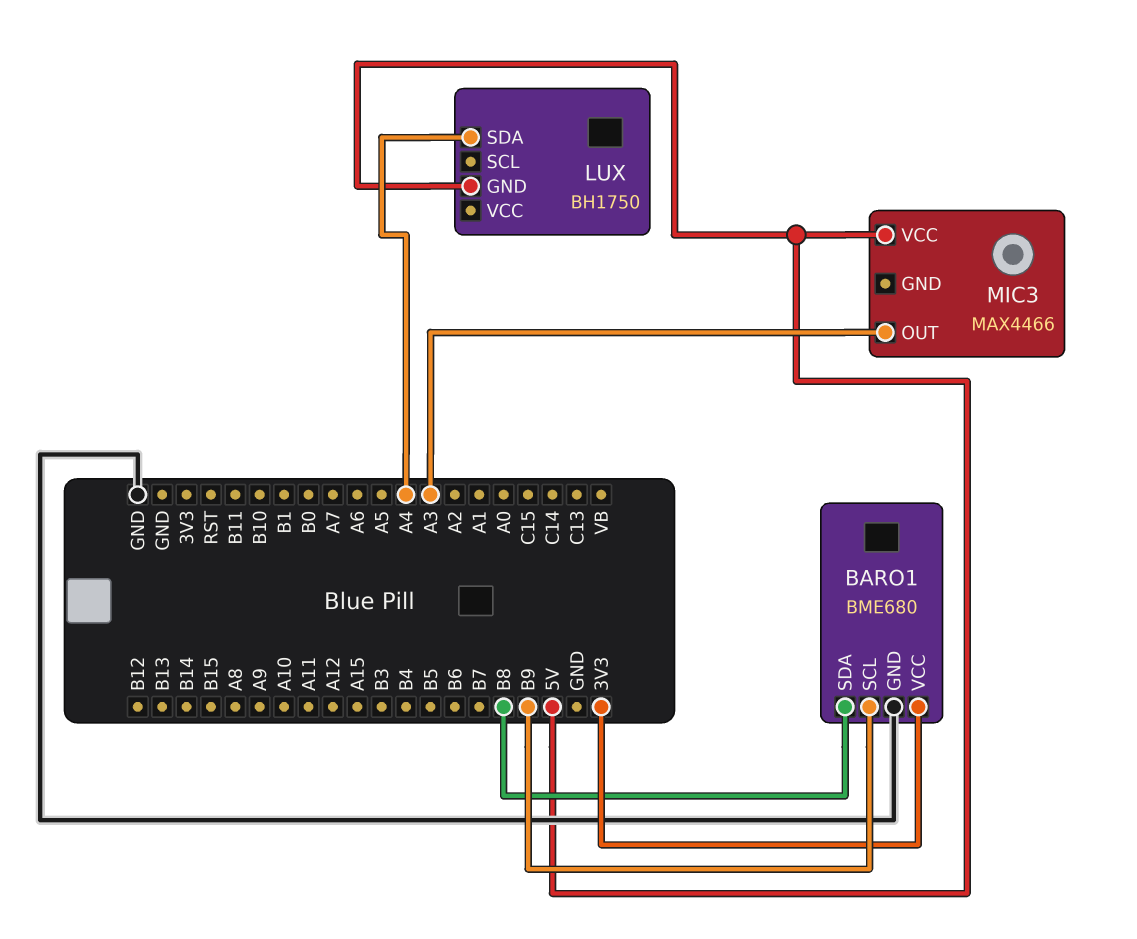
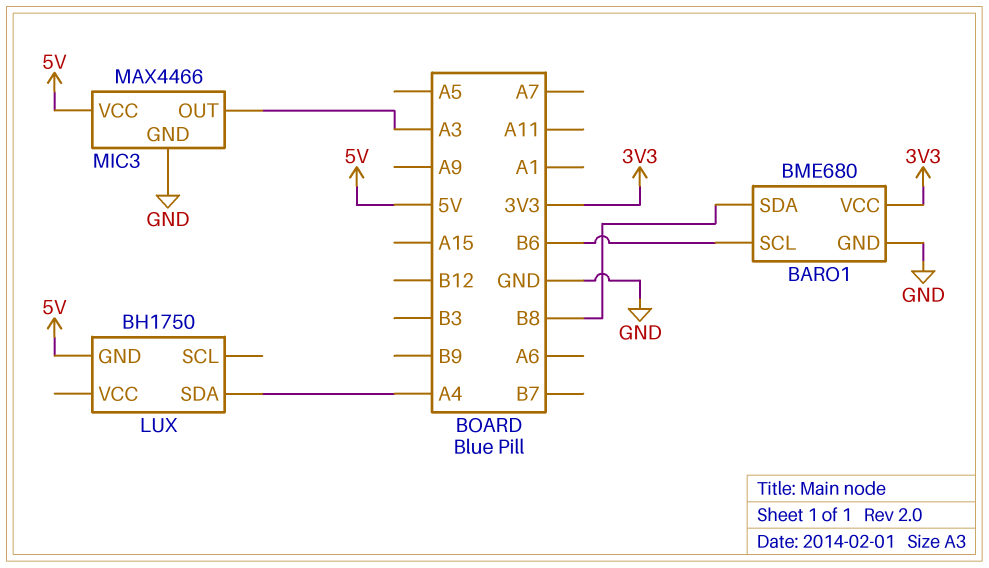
BARO1 pin SCL: B9 -> B6
MIC3 pin GND: none -> GND

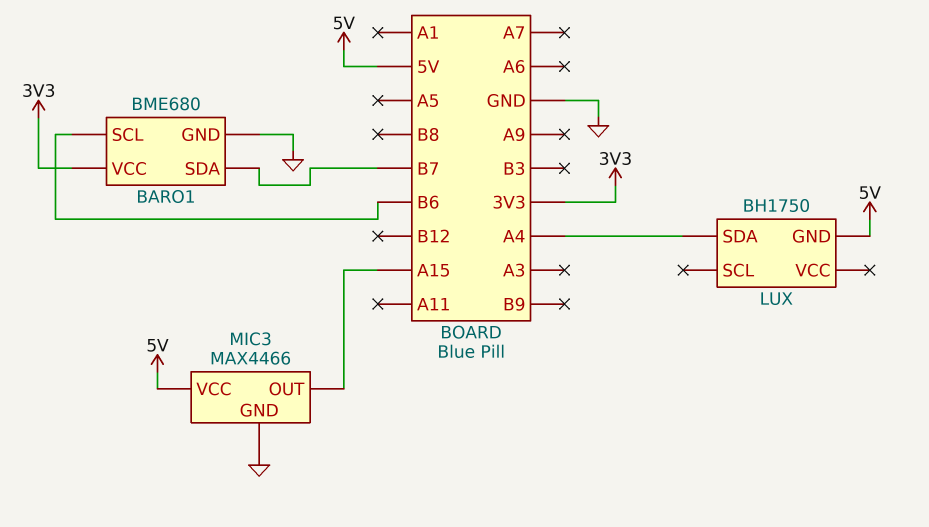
BARO1 pin SDA: B8 -> B7
MIC3 pin OUT: A3 -> A15

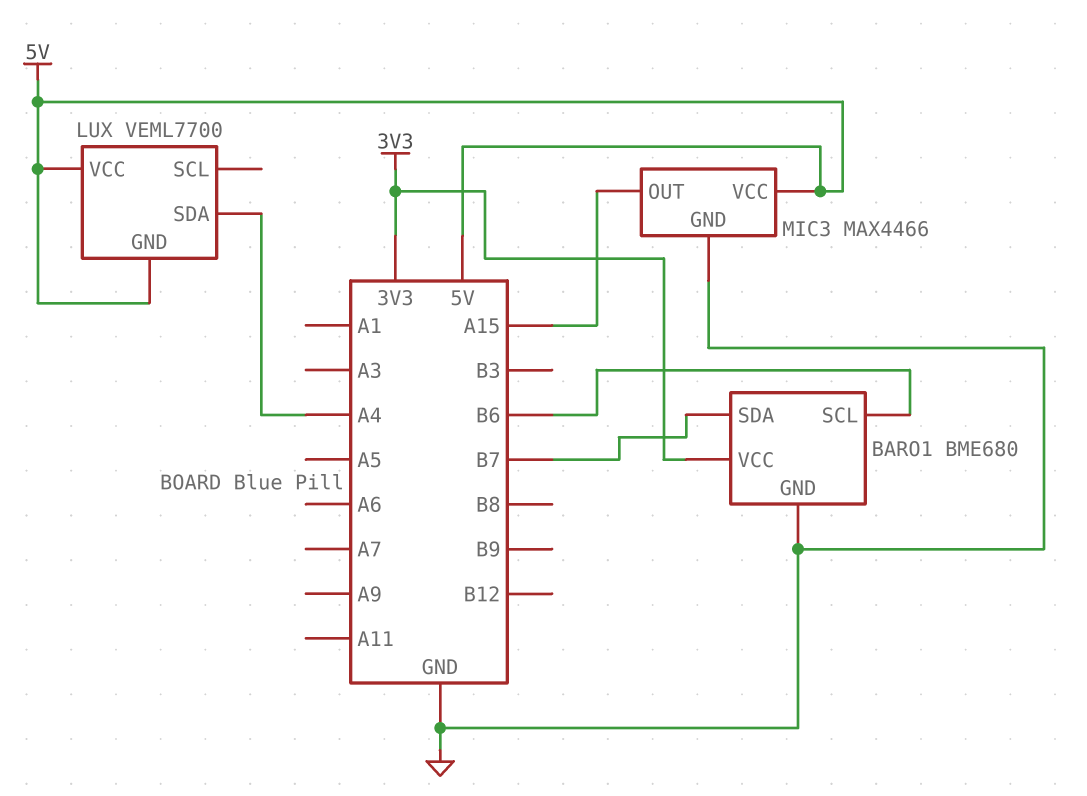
LUX: BH1750 -> VEML7700
LUX pin VCC: none -> 5V

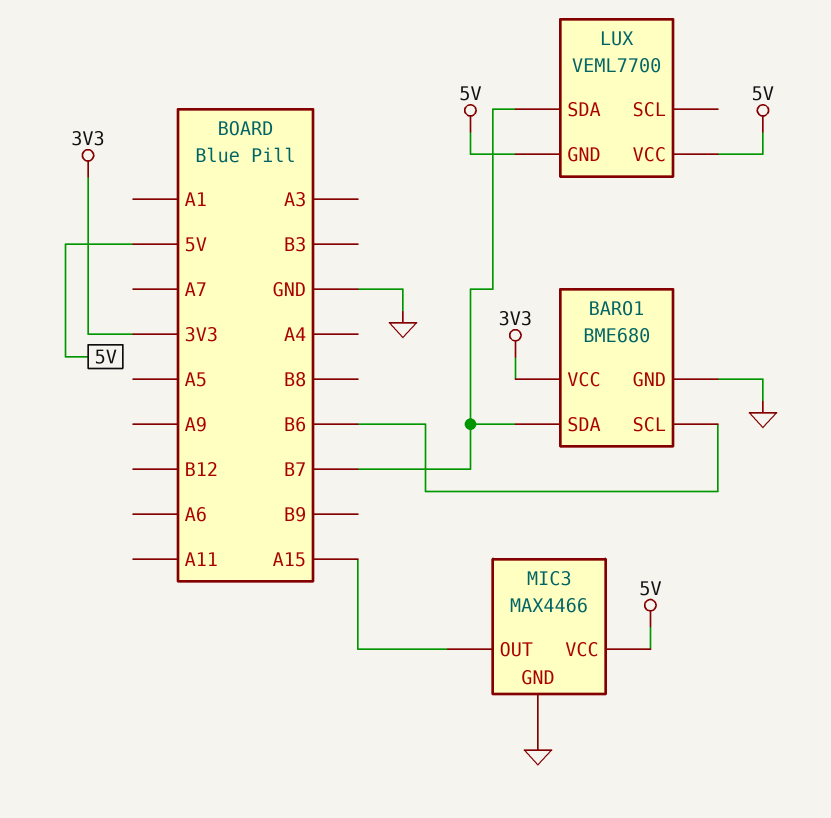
LUX pin SDA: A4 -> B7

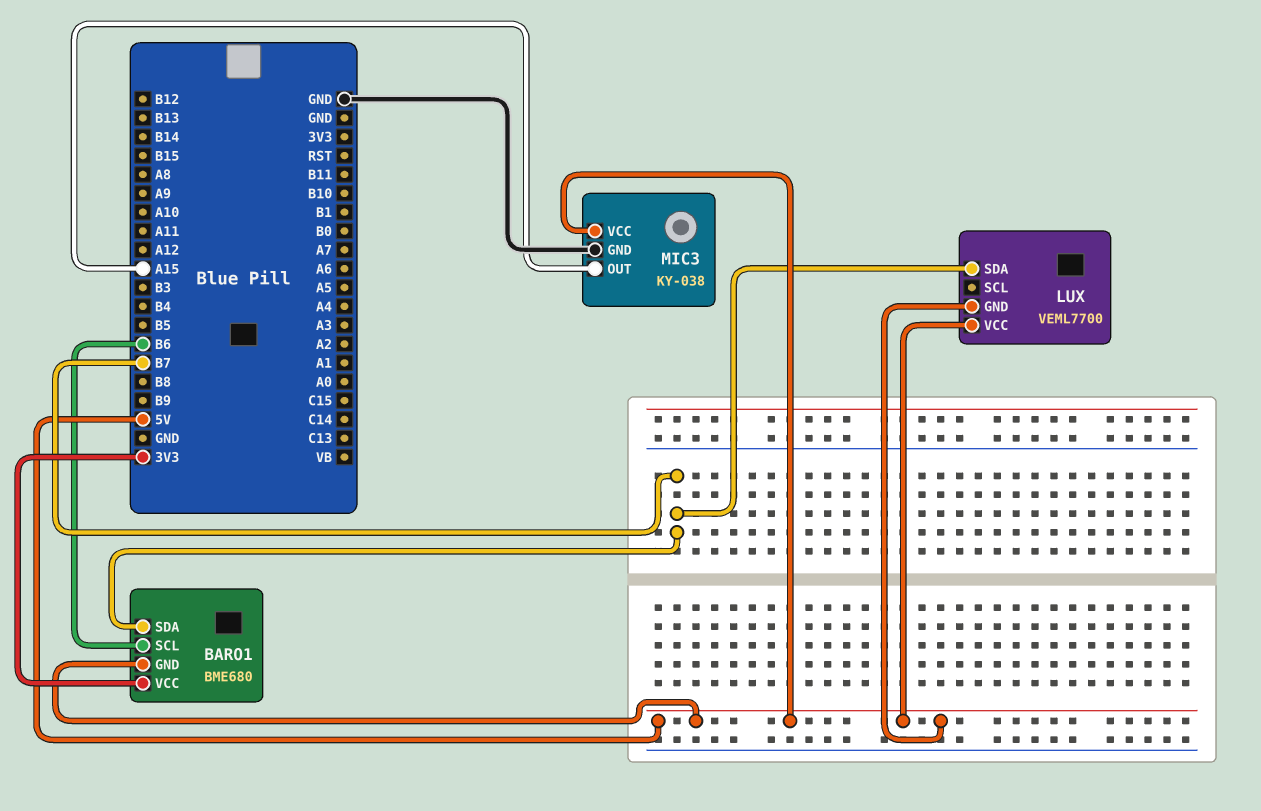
BARO1 pin GND: GND -> 5V
MIC3: MAX4466 -> KY-038

